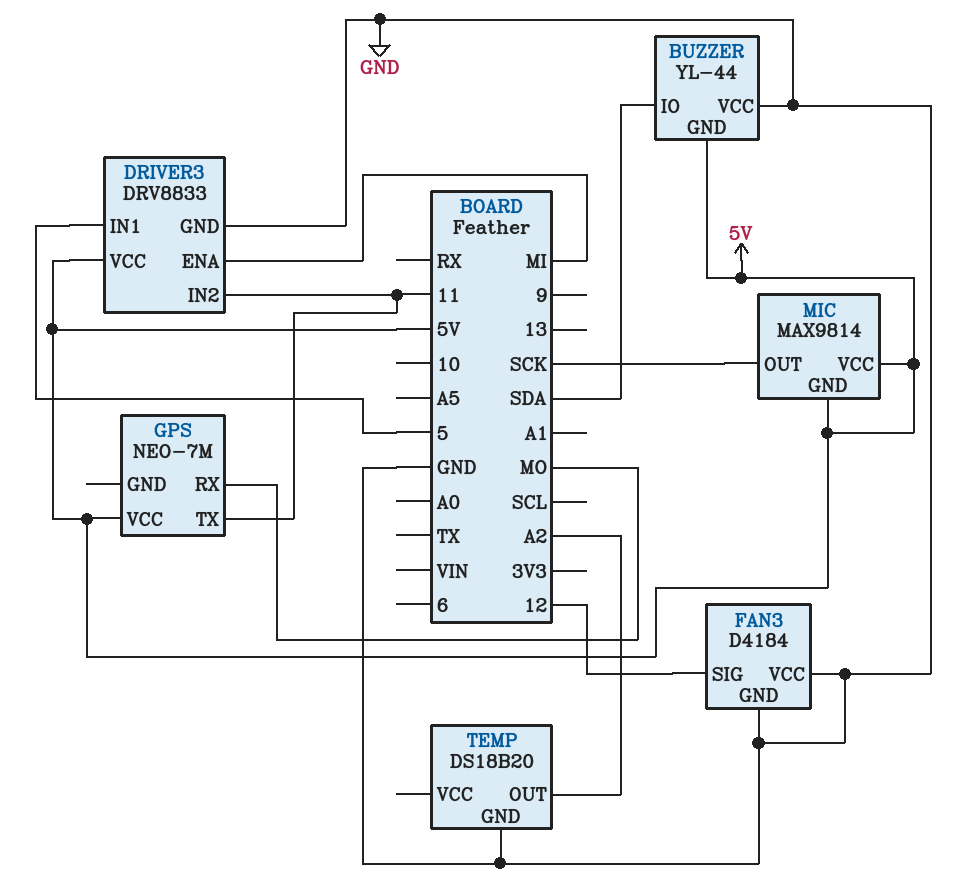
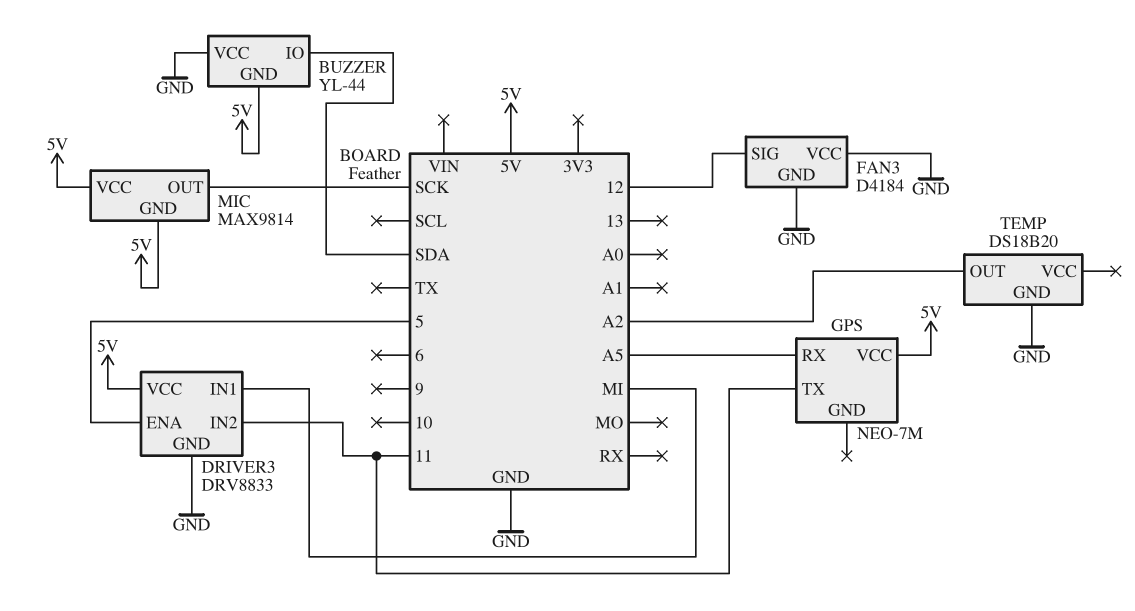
DRIVER3 pin ENA: MI -> 5
DRIVER3 pin IN1: 5 -> MI
GPS pin RX: MO -> A5

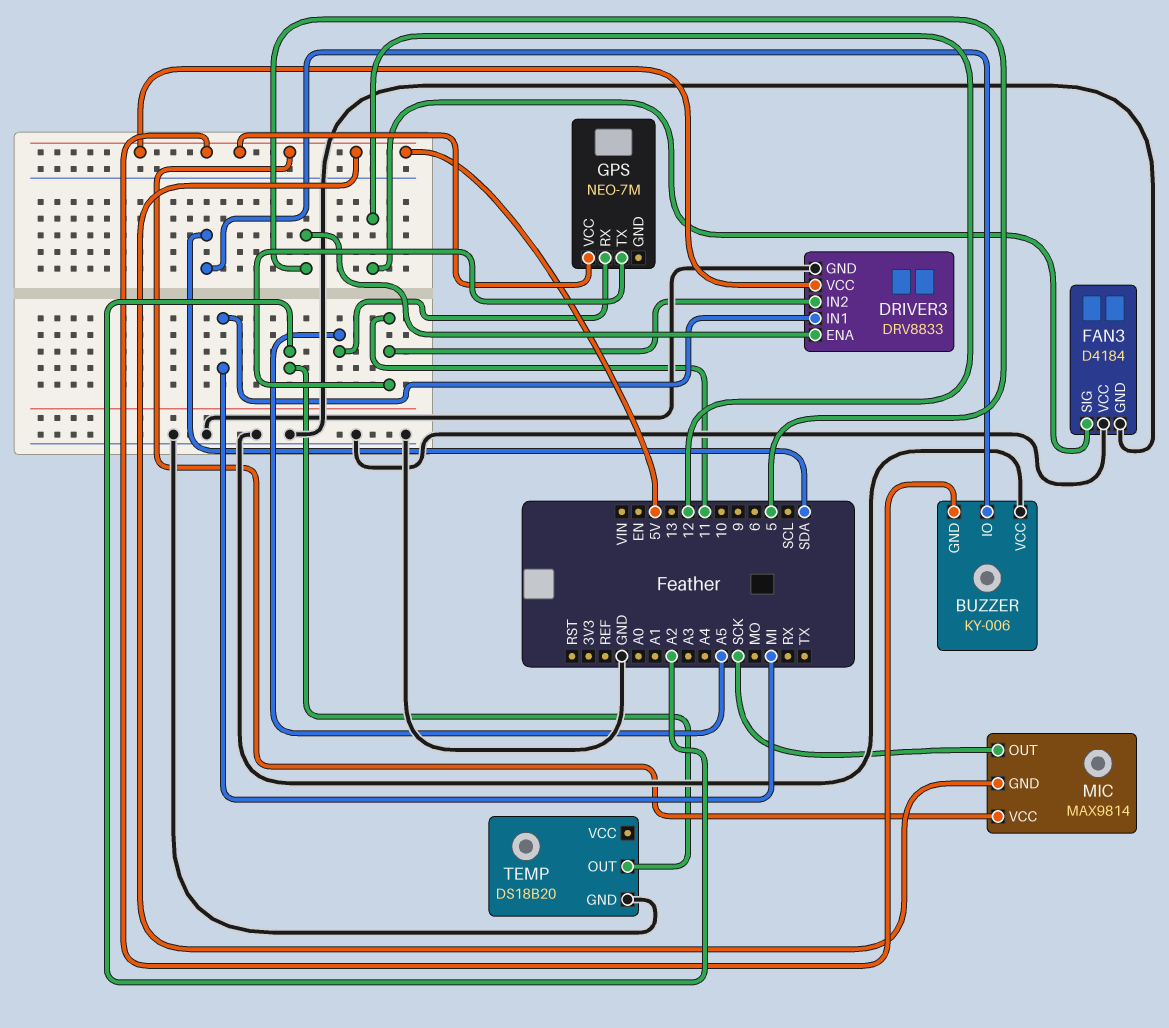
BUZZER: YL-44 -> KY-006

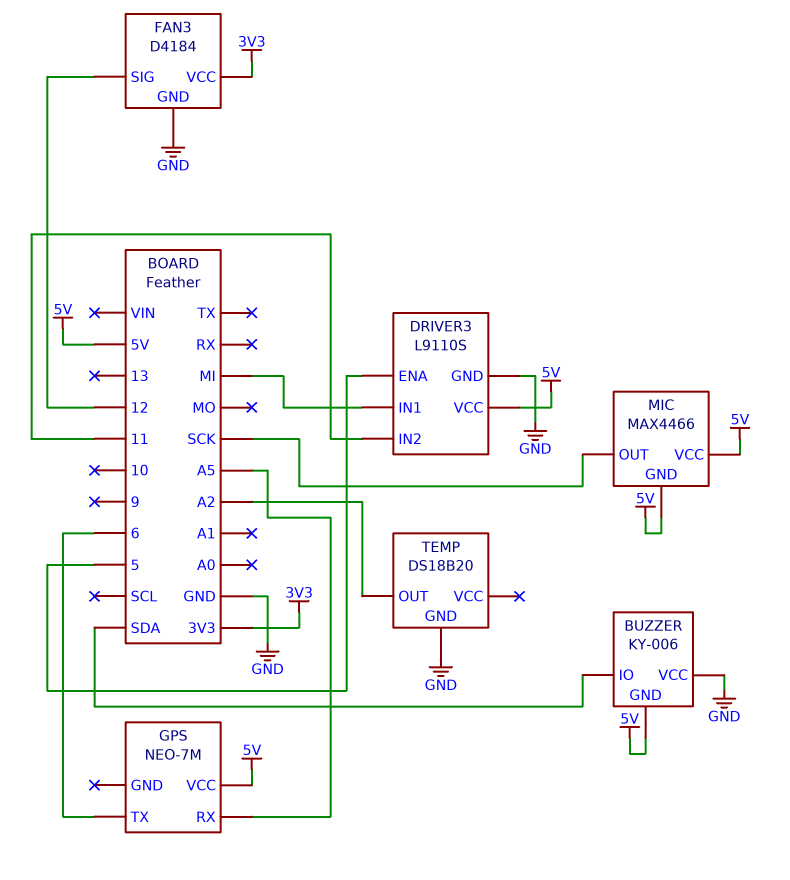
DRIVER3: DRV8833 -> L9110S
FAN3 pin VCC: GND -> 3V3
GPS pin TX: 11 -> 6
MIC: MAX9814 -> MAX4466

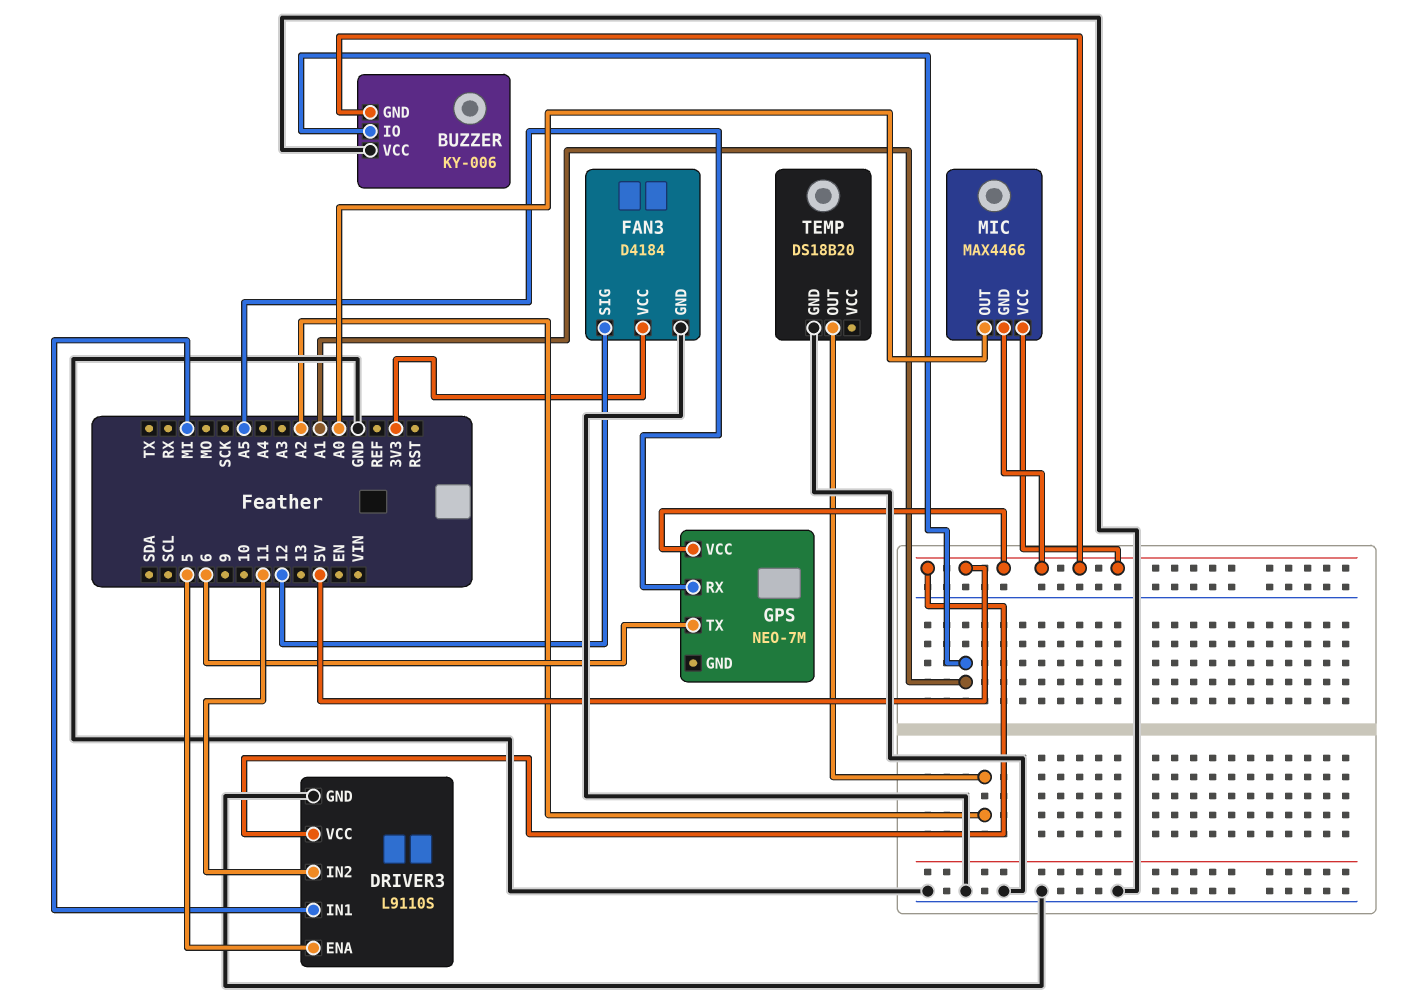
BUZZER pin IO: SDA -> A1
MIC pin OUT: SCK -> A0

